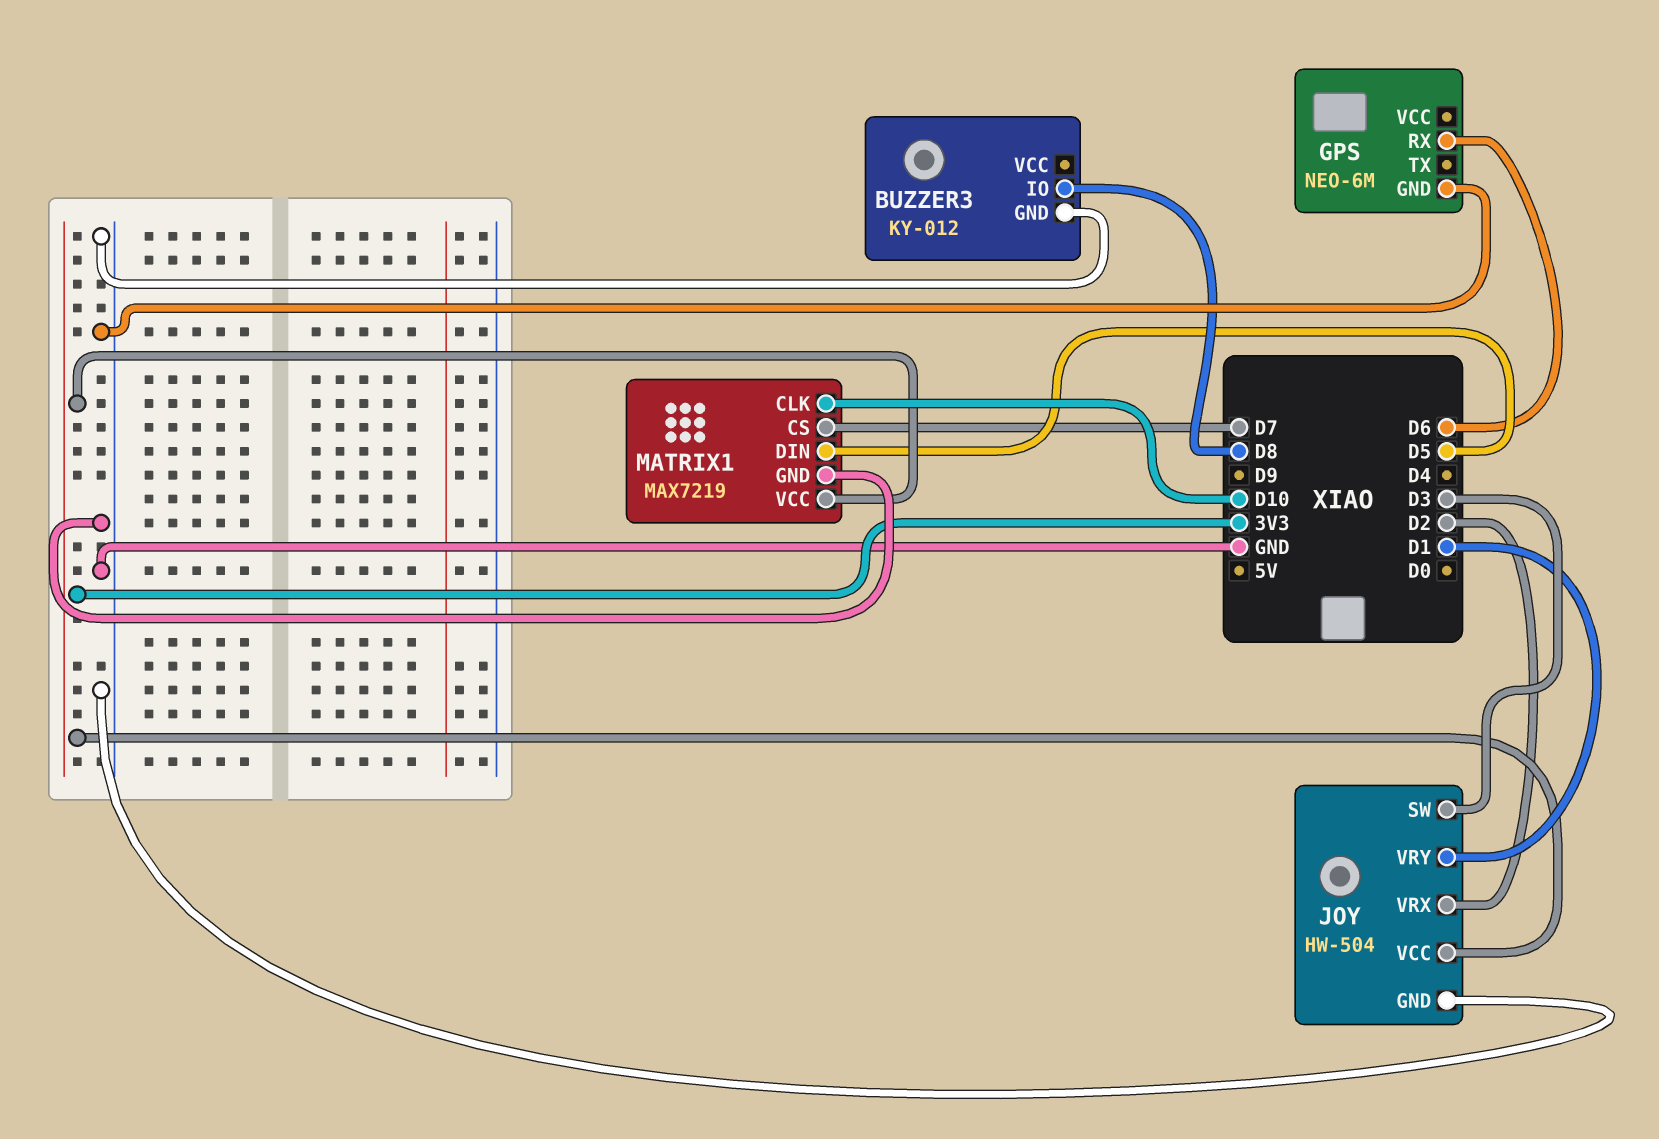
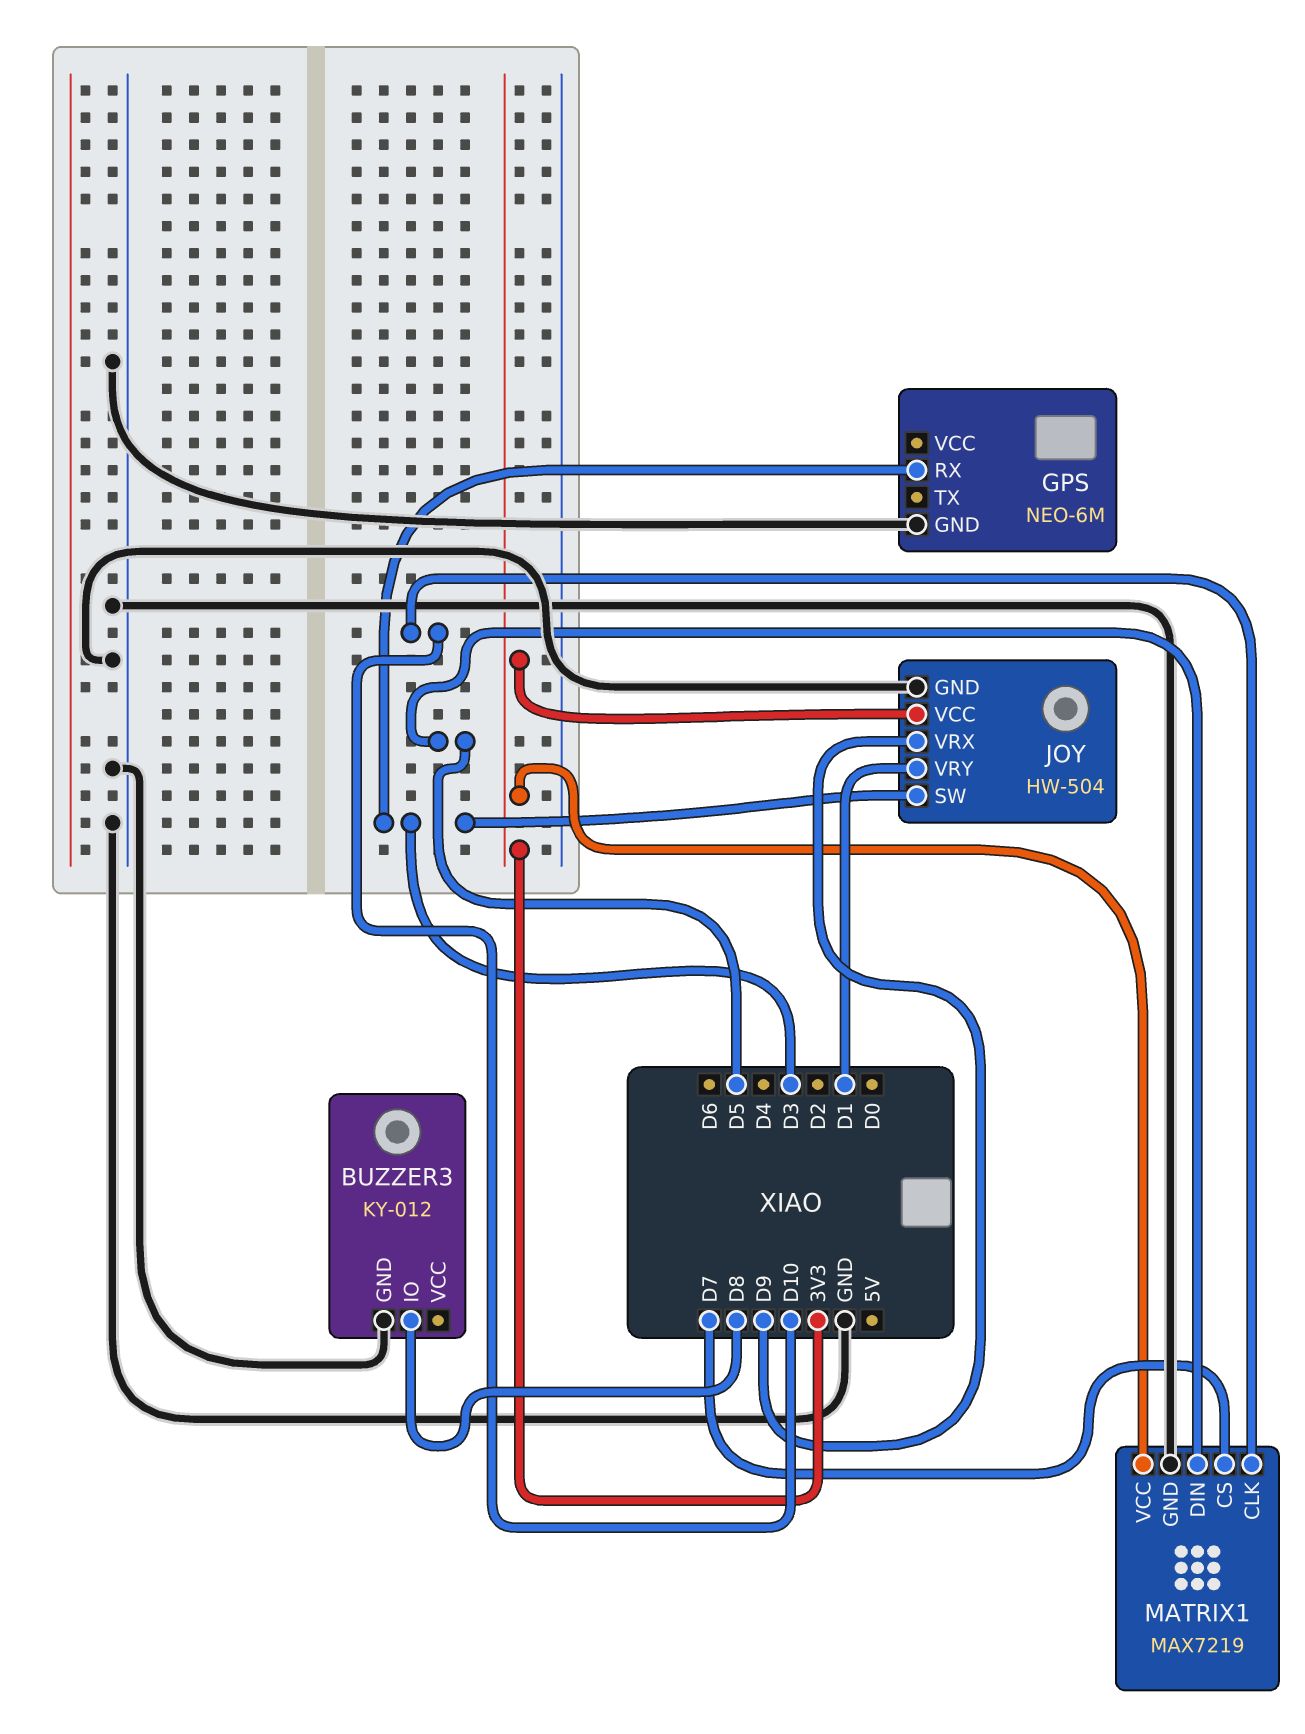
GPS pin RX: D6 -> D3
JOY pin VRX: D2 -> D9

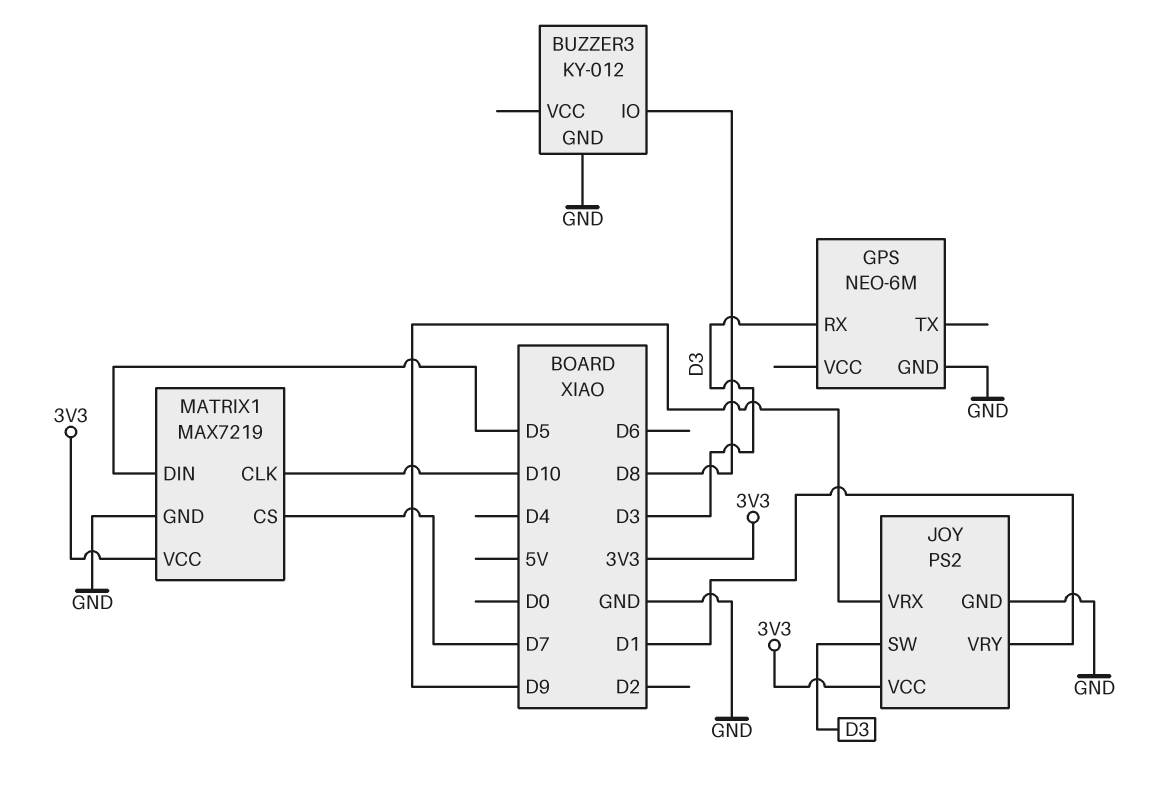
JOY: HW-504 -> PS2

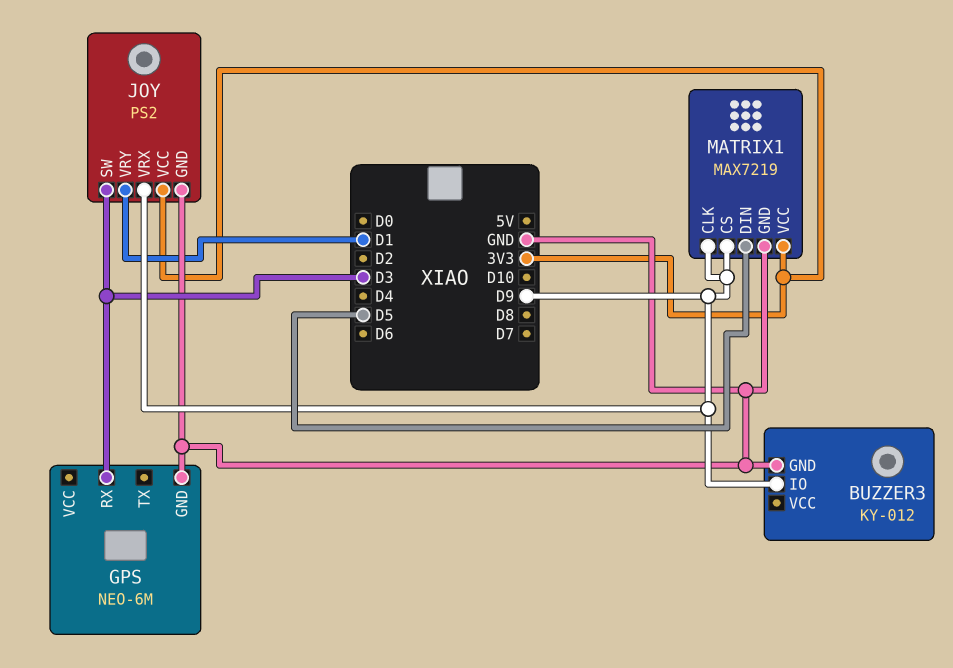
BUZZER3 pin IO: D8 -> D9
MATRIX1 pin CLK: D10 -> D9
MATRIX1 pin CS: D7 -> D9

